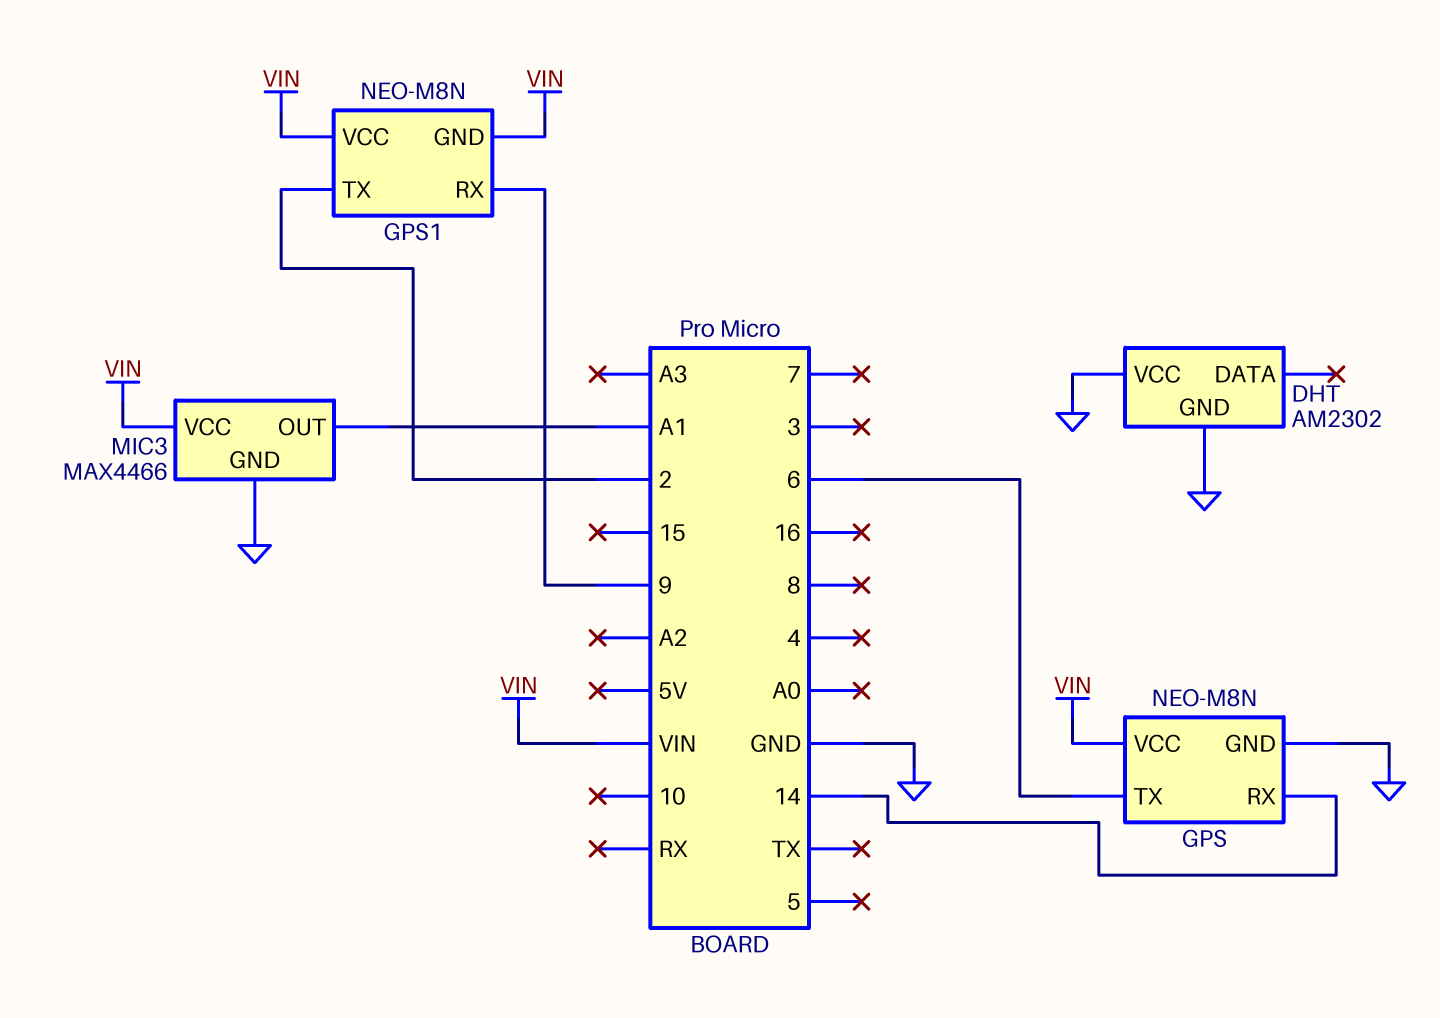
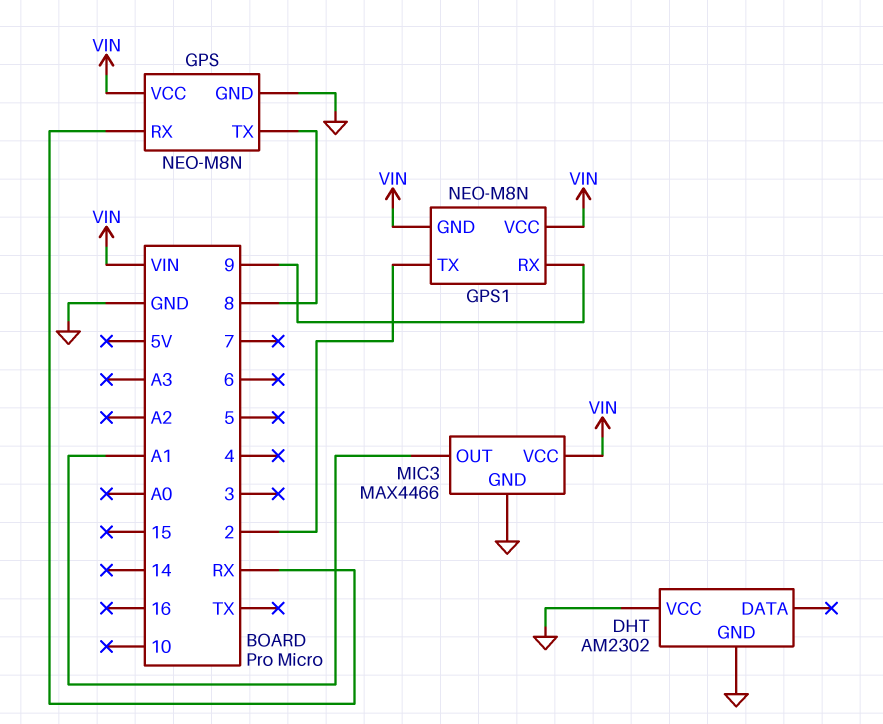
GPS pin RX: 14 -> RX
GPS pin TX: 6 -> 8

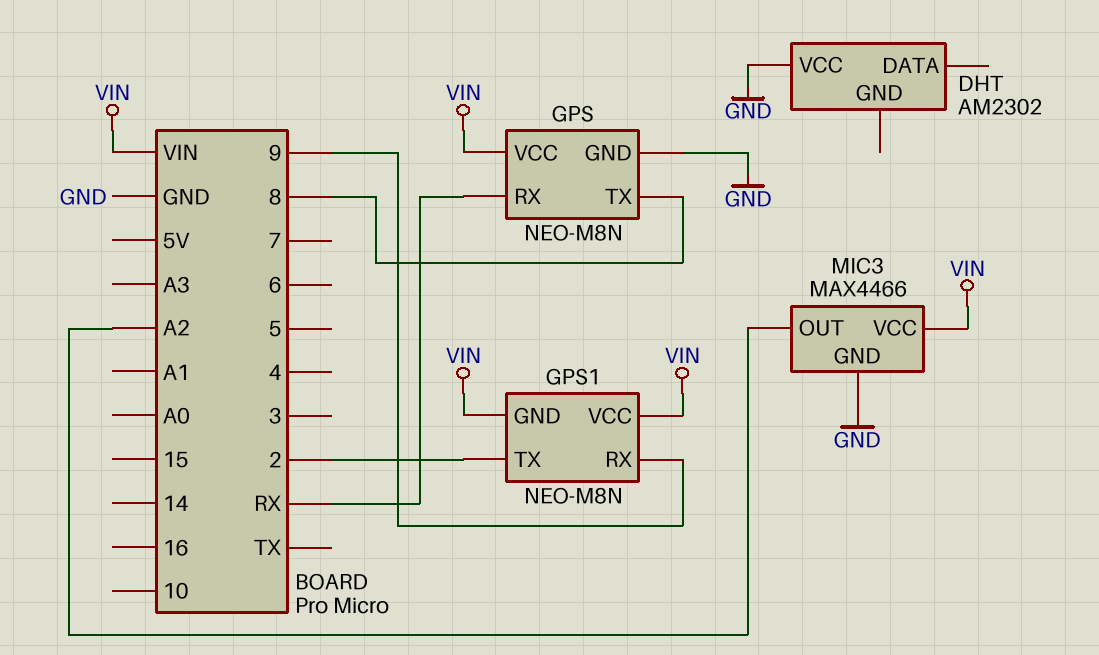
DHT pin GND: GND -> none
MIC3 pin OUT: A1 -> A2

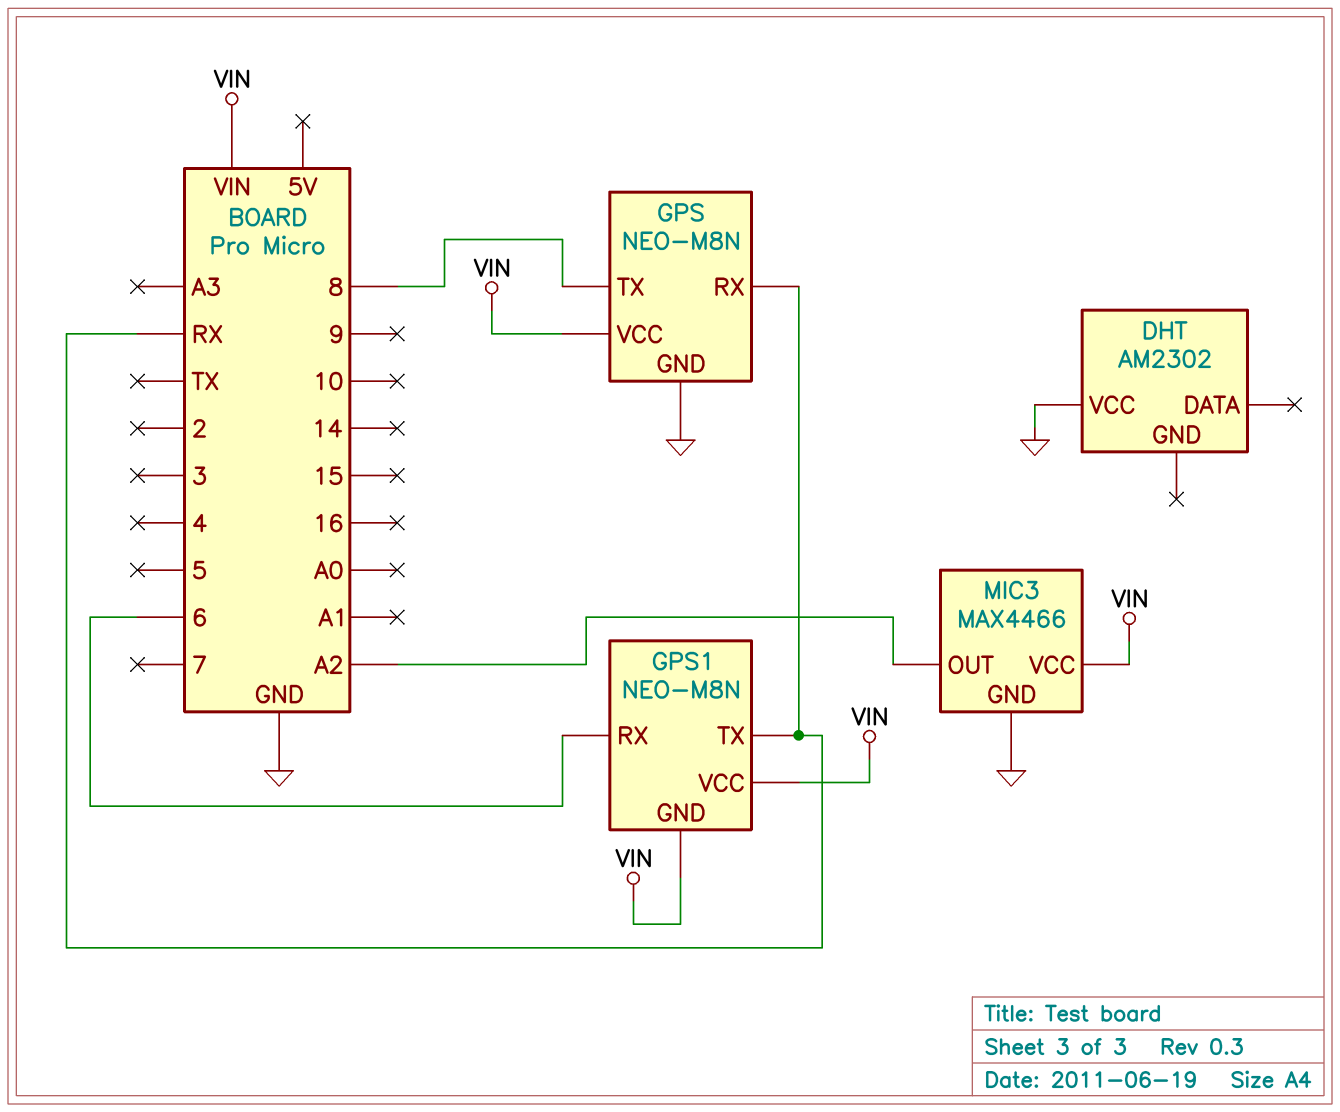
GPS1 pin RX: 9 -> 6
GPS1 pin TX: 2 -> RX

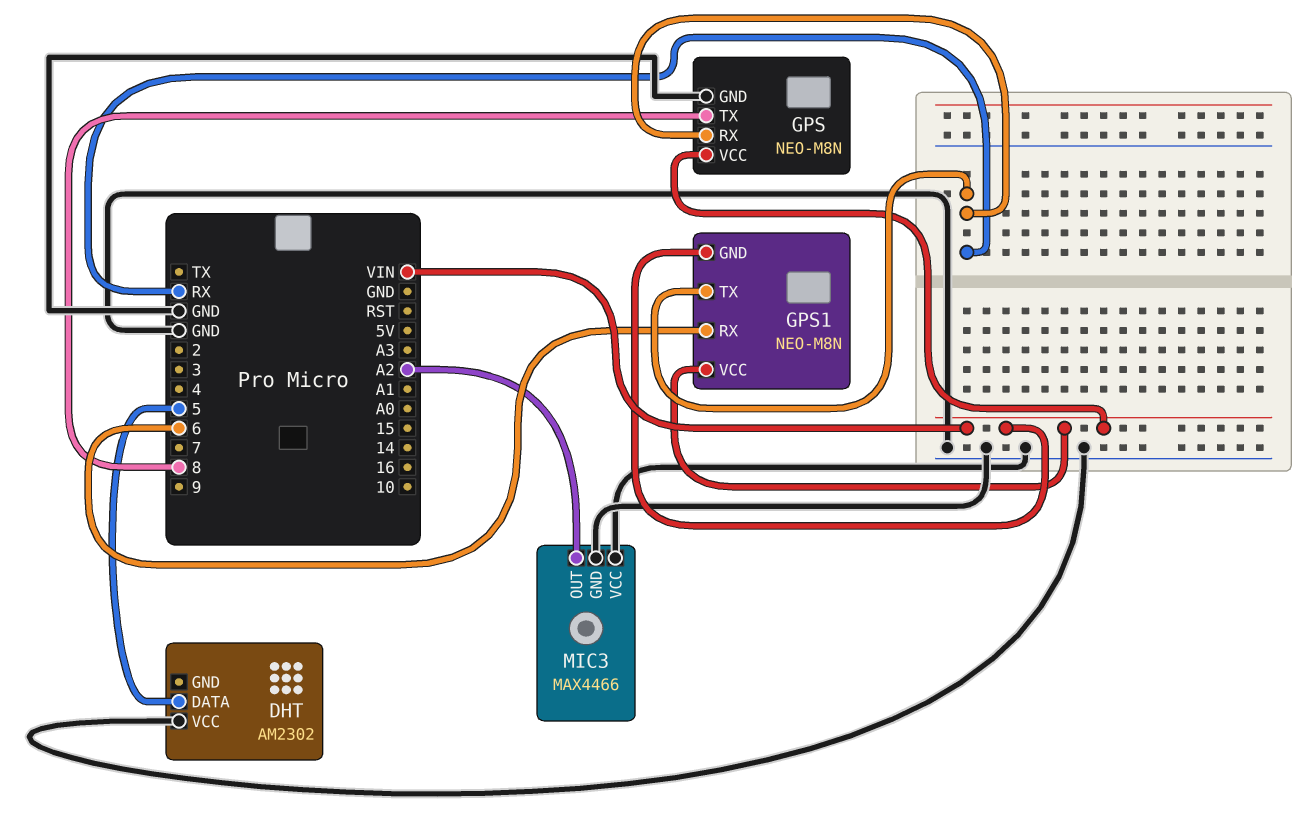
DHT pin DATA: none -> 5
MIC3 pin VCC: VIN -> GND

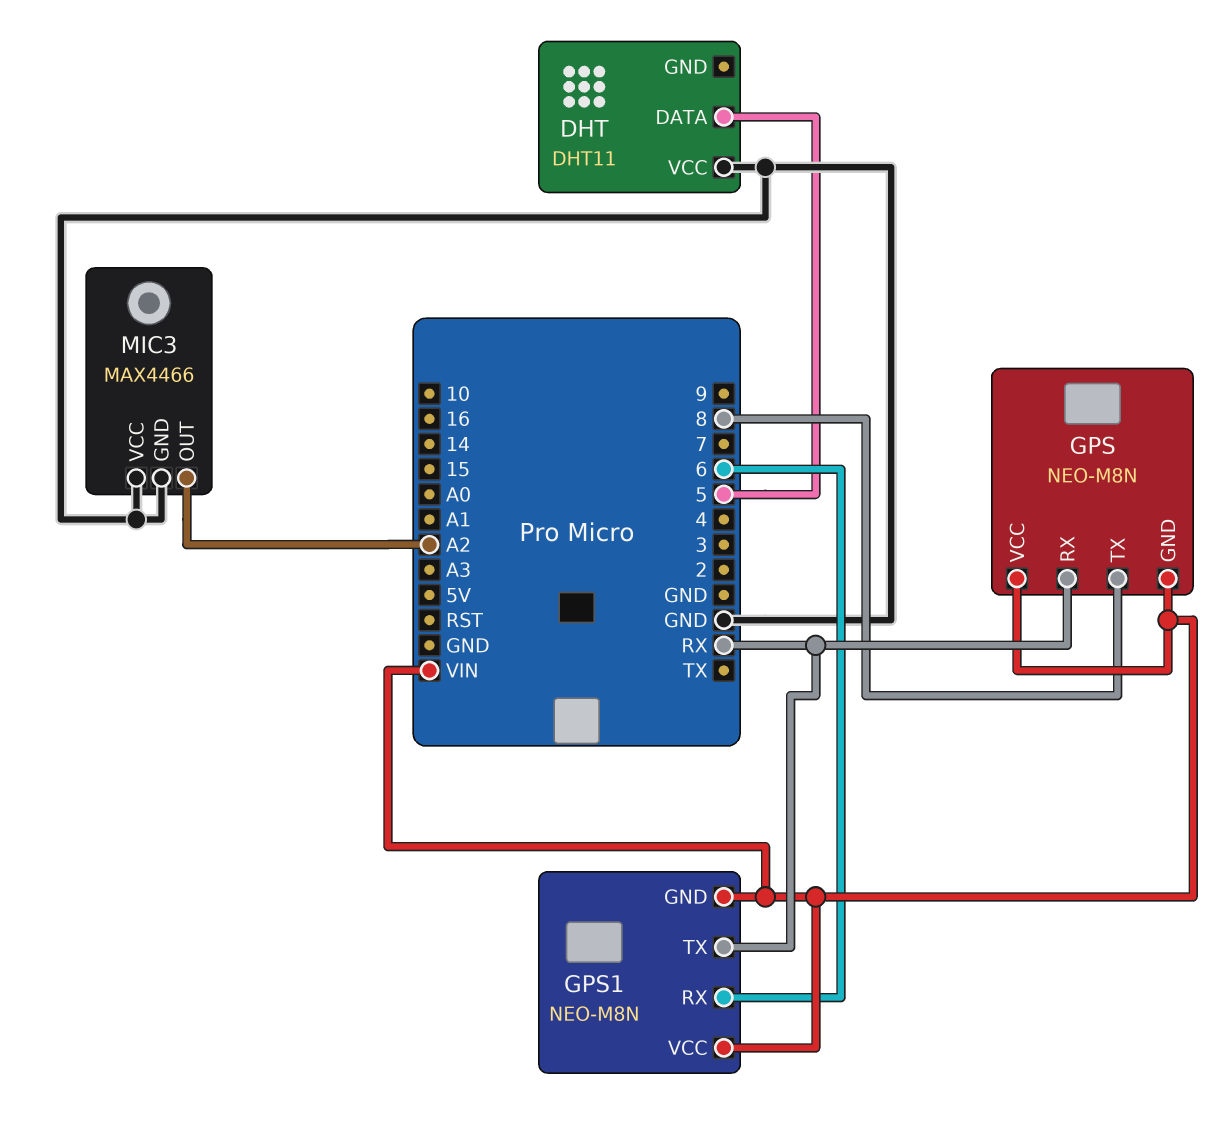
DHT: AM2302 -> DHT11
GPS pin GND: GND -> VIN

